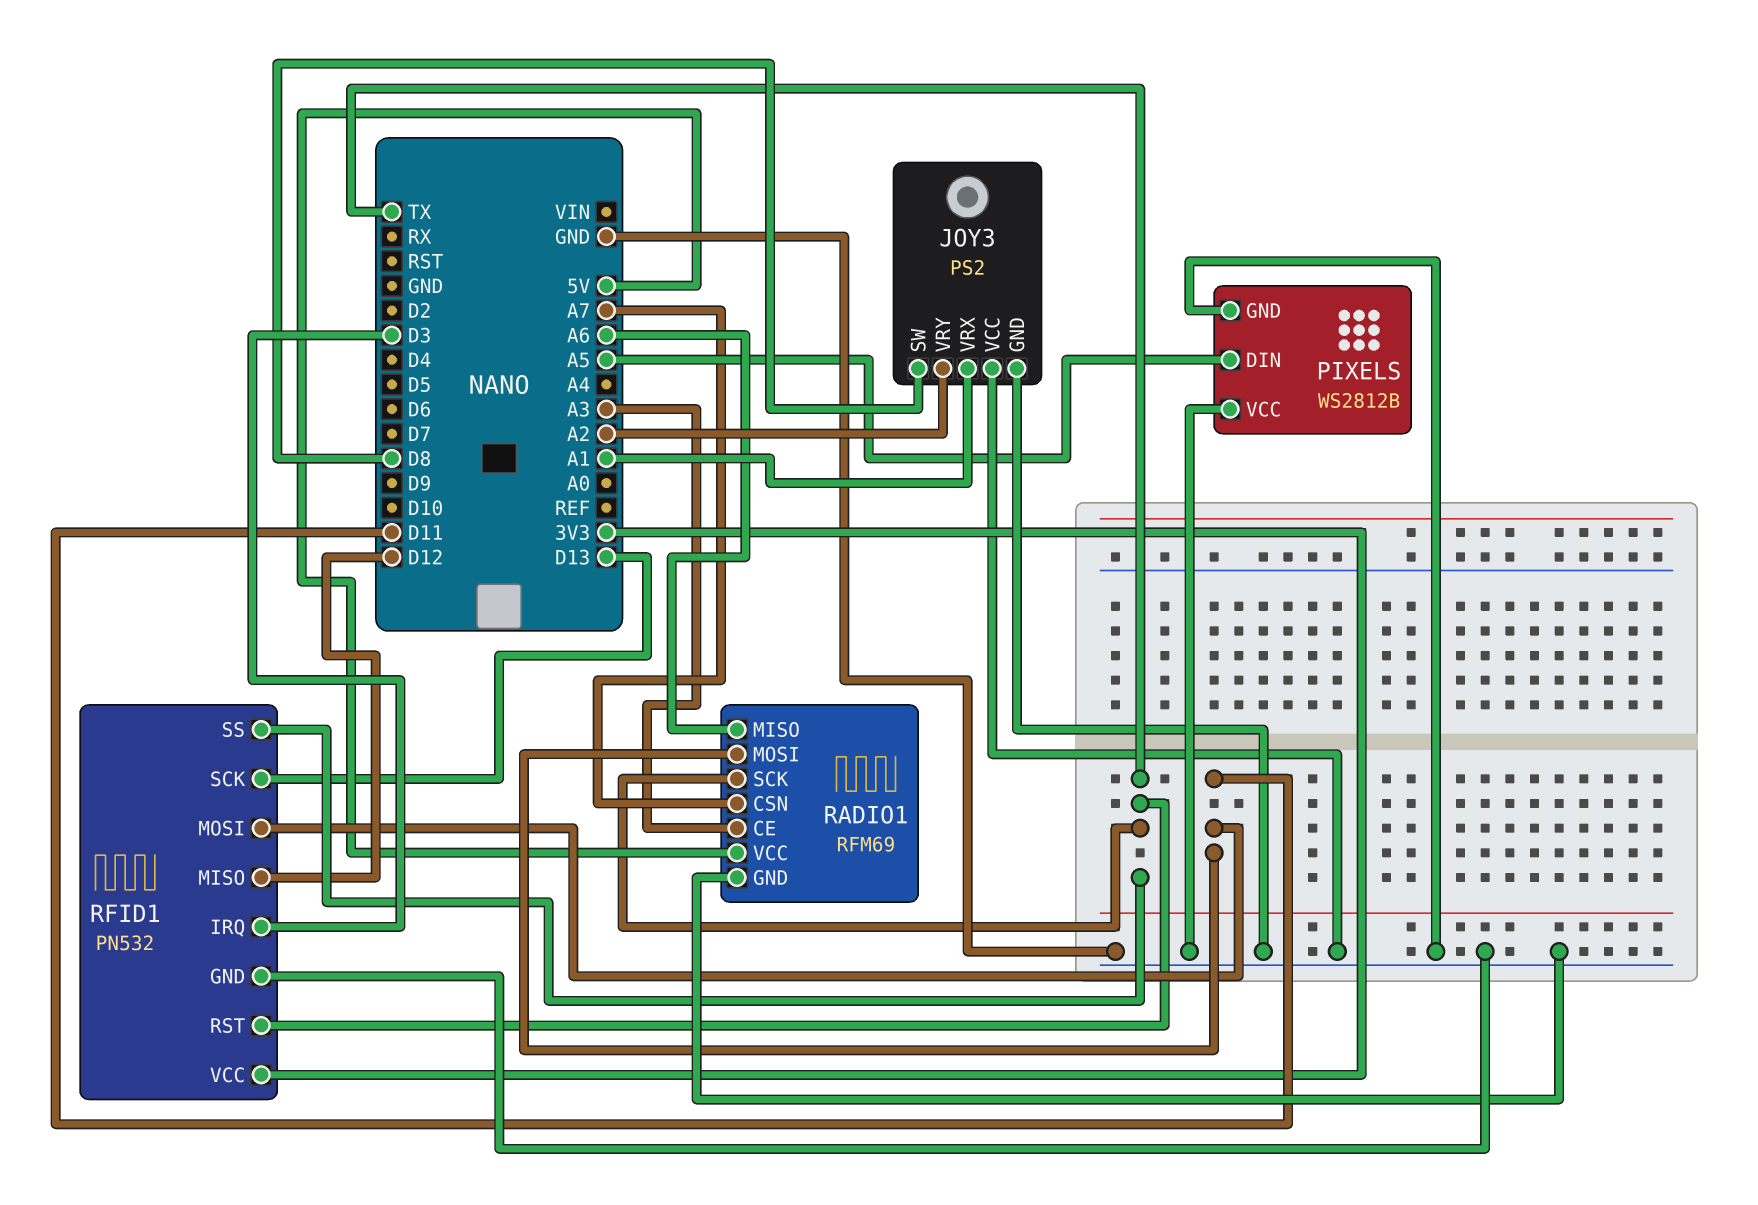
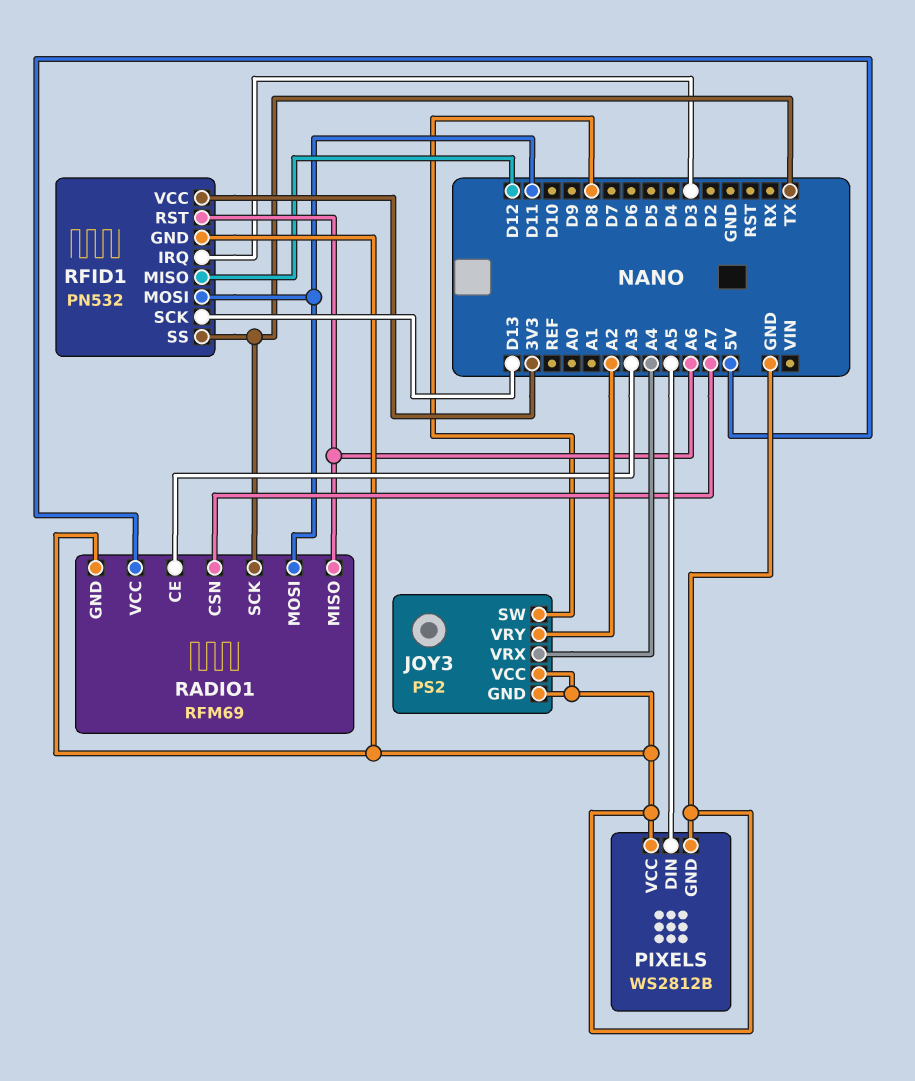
JOY3 pin VRX: A1 -> A4
RFID1 pin RST: TX -> A6

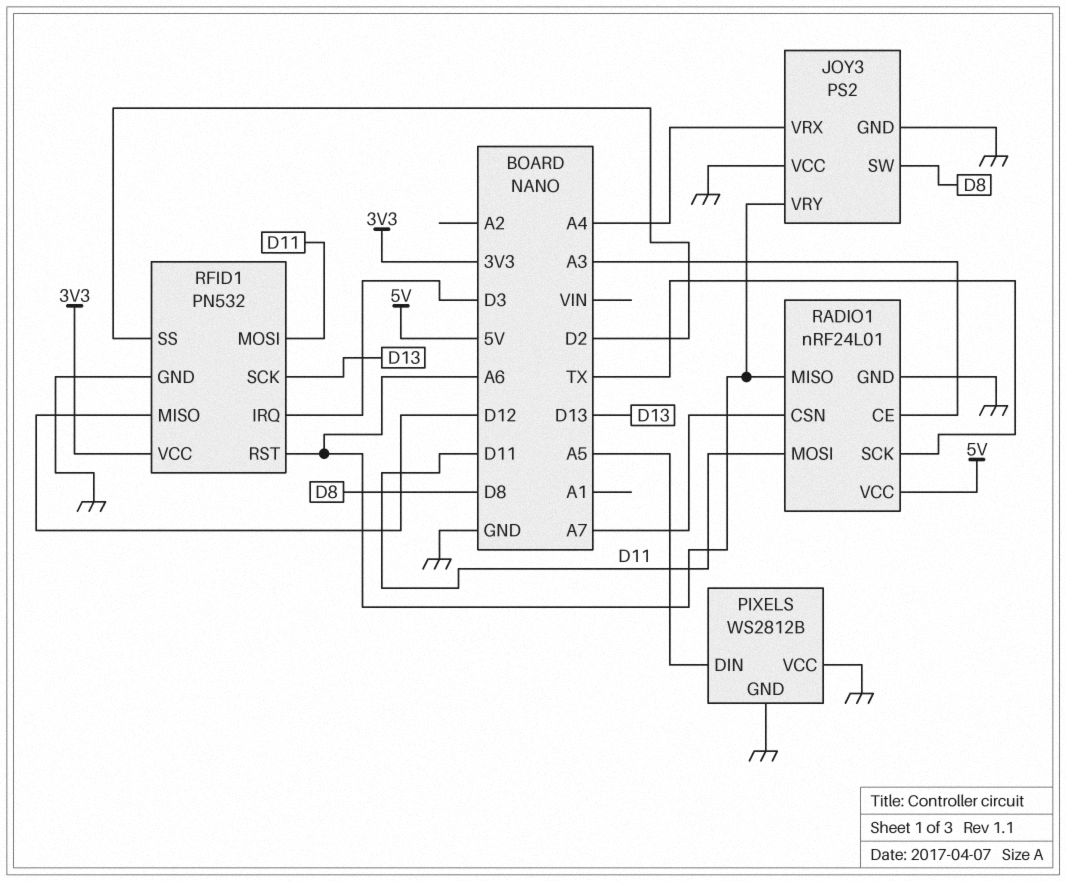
JOY3 pin VRY: A2 -> A6
RADIO1: RFM69 -> nRF24L01
RFID1 pin SS: TX -> D2

